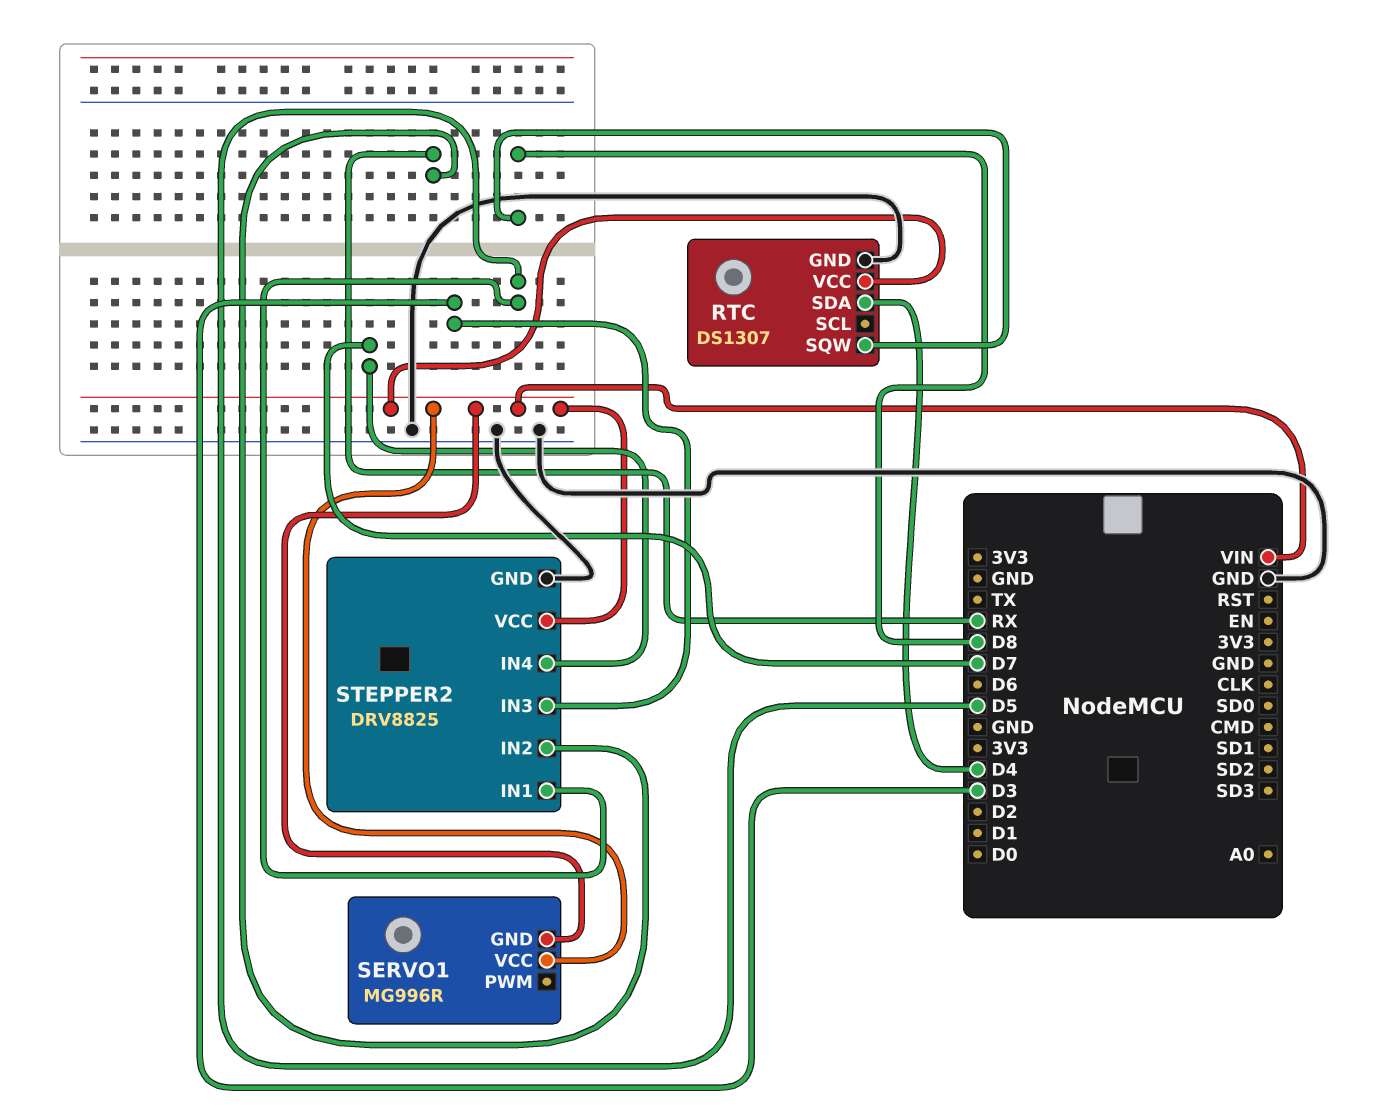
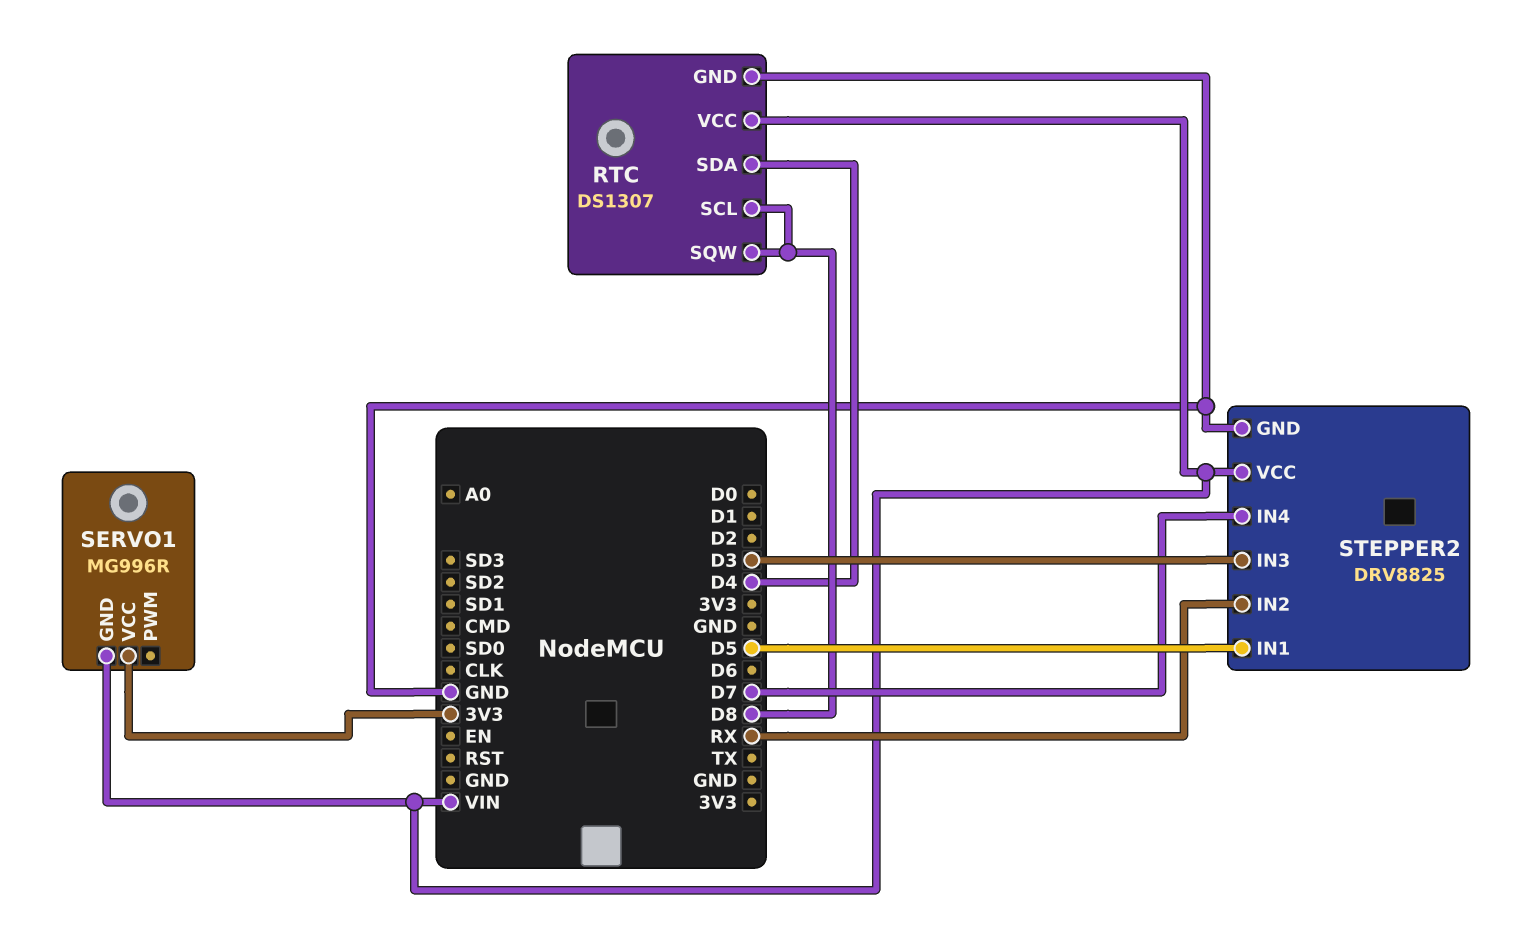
RTC pin SCL: none -> D8
SERVO1 pin VCC: VIN -> 3V3

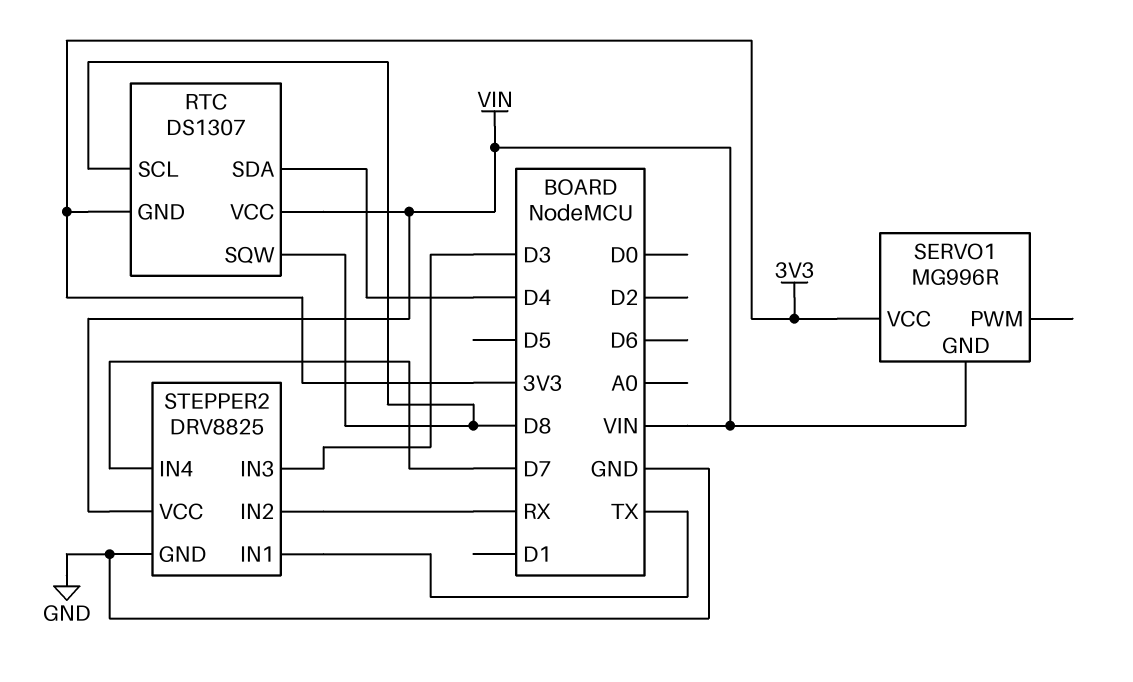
RTC pin GND: GND -> 3V3
STEPPER2 pin IN1: D5 -> TX

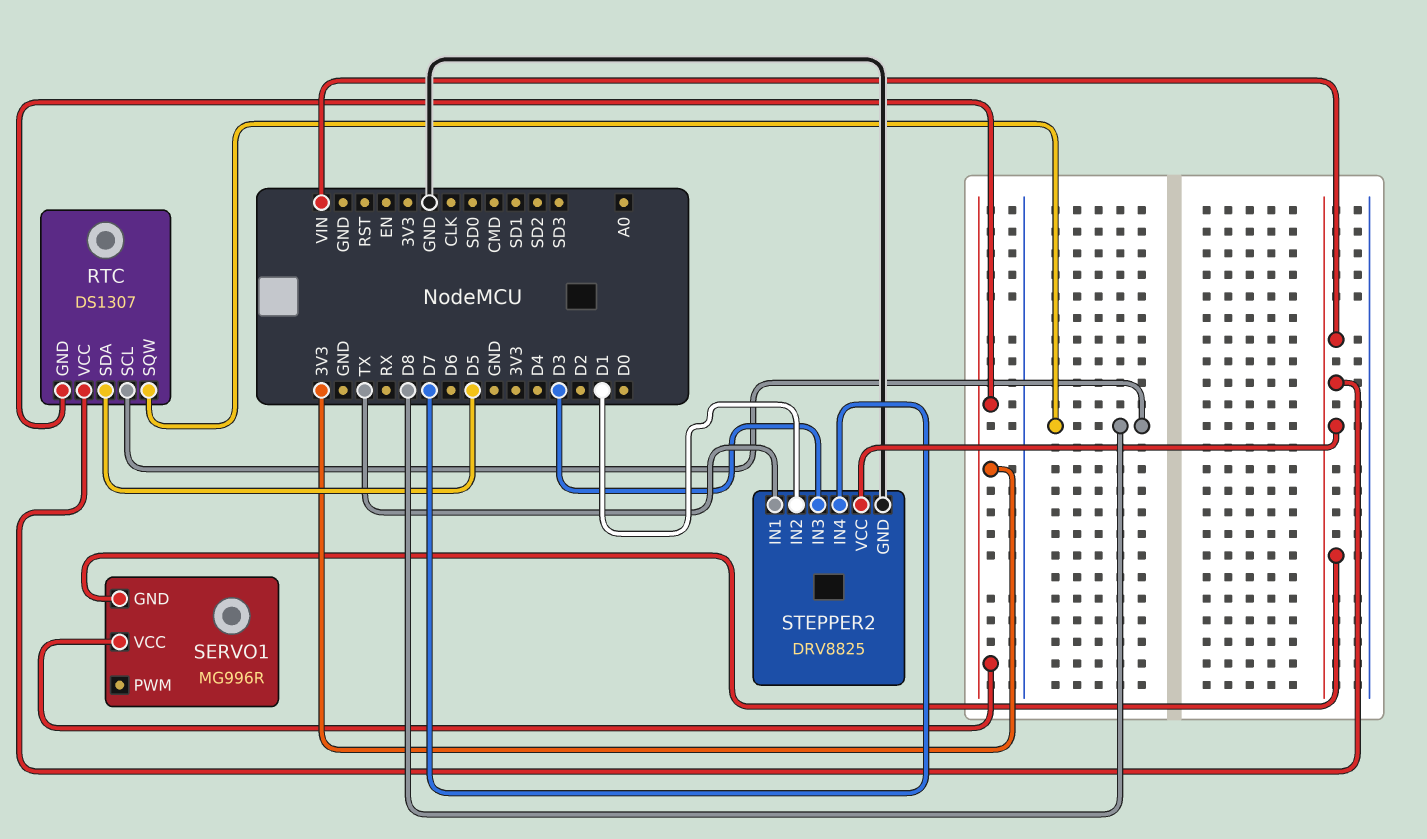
RTC pin SDA: D4 -> D5
STEPPER2 pin IN2: RX -> D1

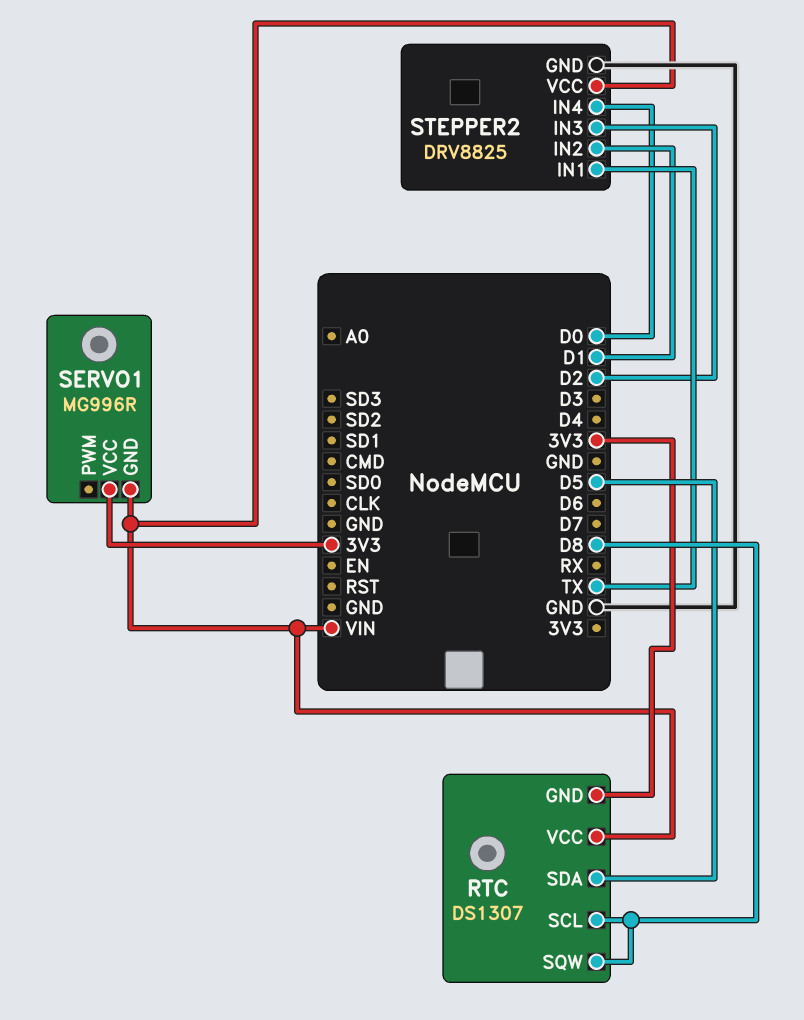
STEPPER2 pin IN3: D3 -> D2
STEPPER2 pin IN4: D7 -> D0

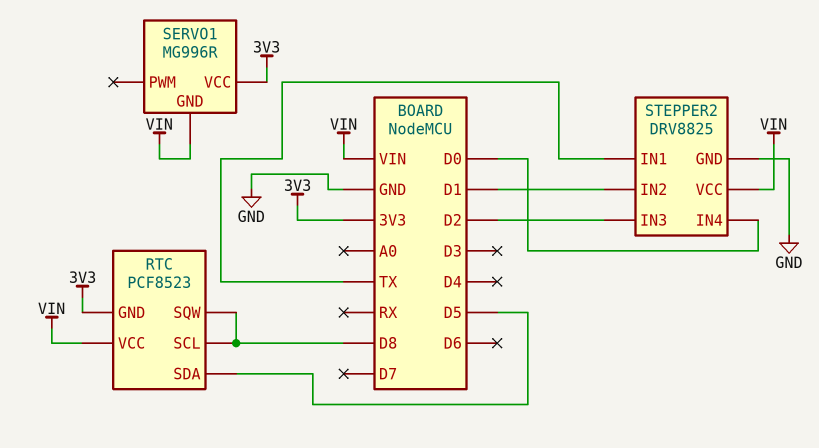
RTC: DS1307 -> PCF8523

